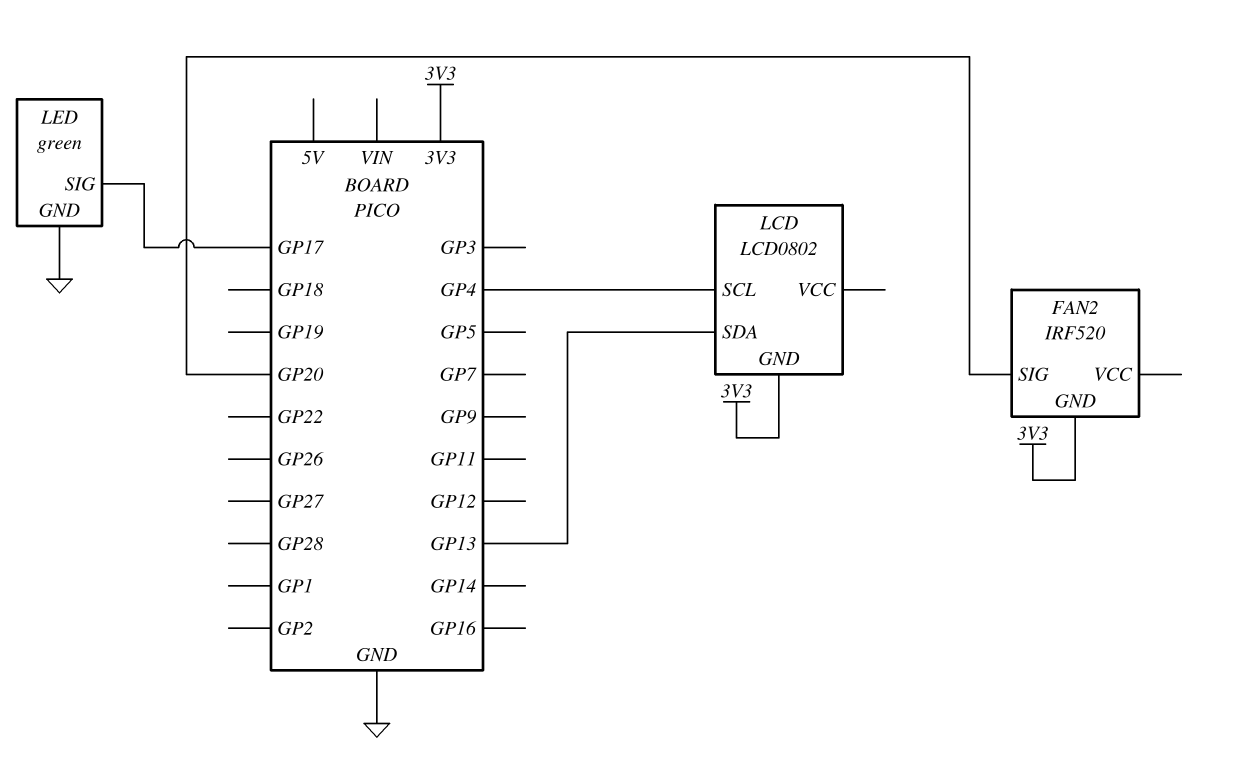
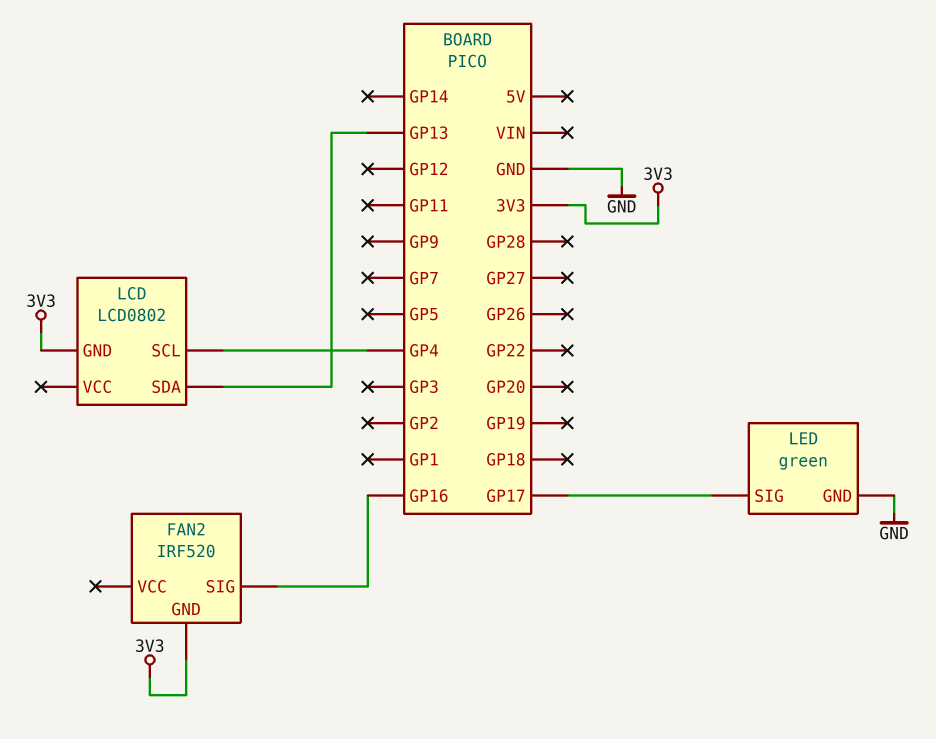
FAN2 pin SIG: GP20 -> GP16

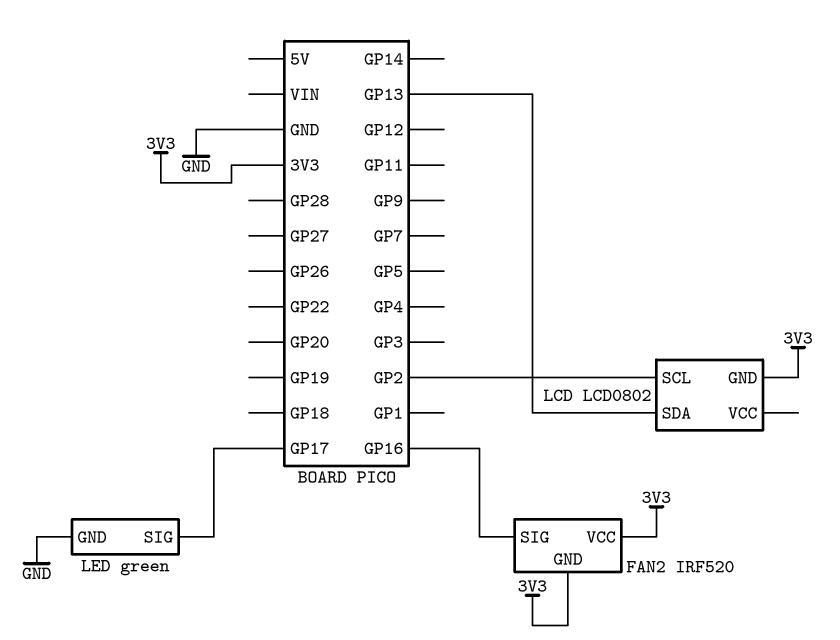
FAN2 pin VCC: none -> 3V3
LCD pin SCL: GP4 -> GP2

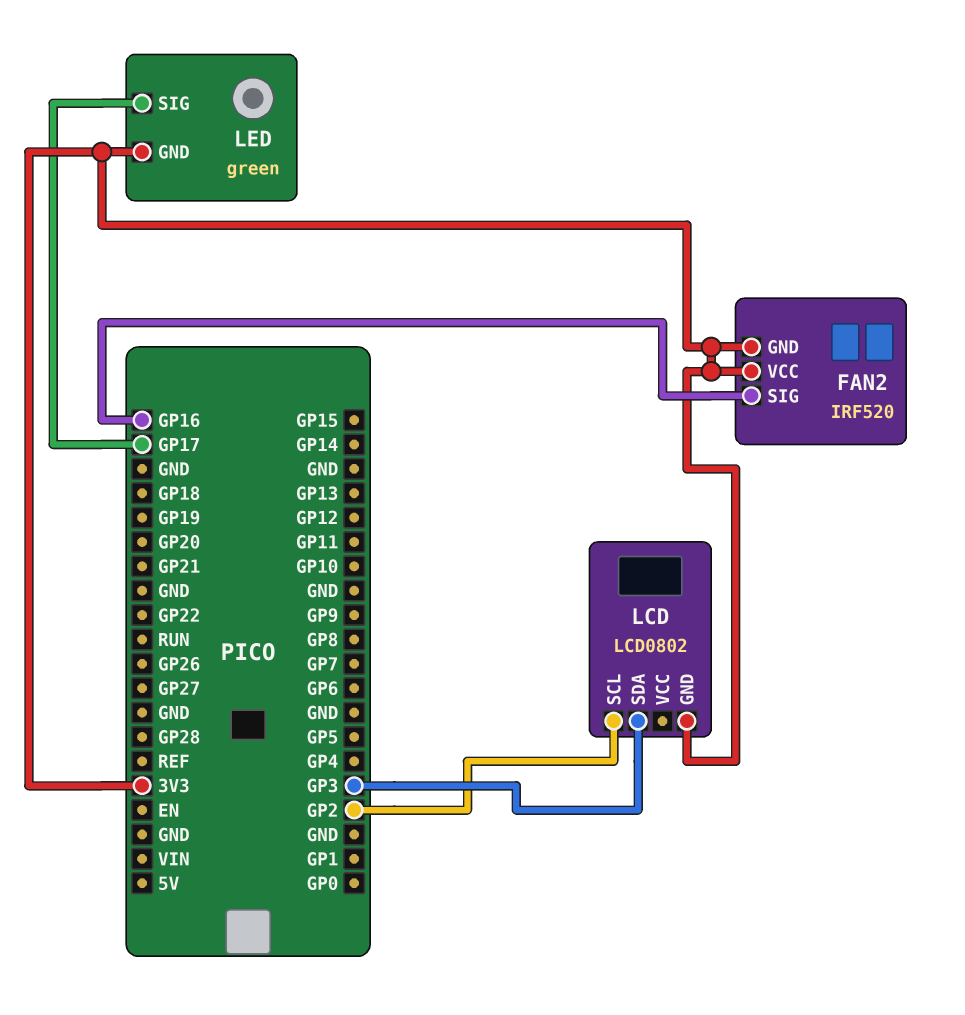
LCD pin SDA: GP13 -> GP3
LED pin GND: GND -> 3V3

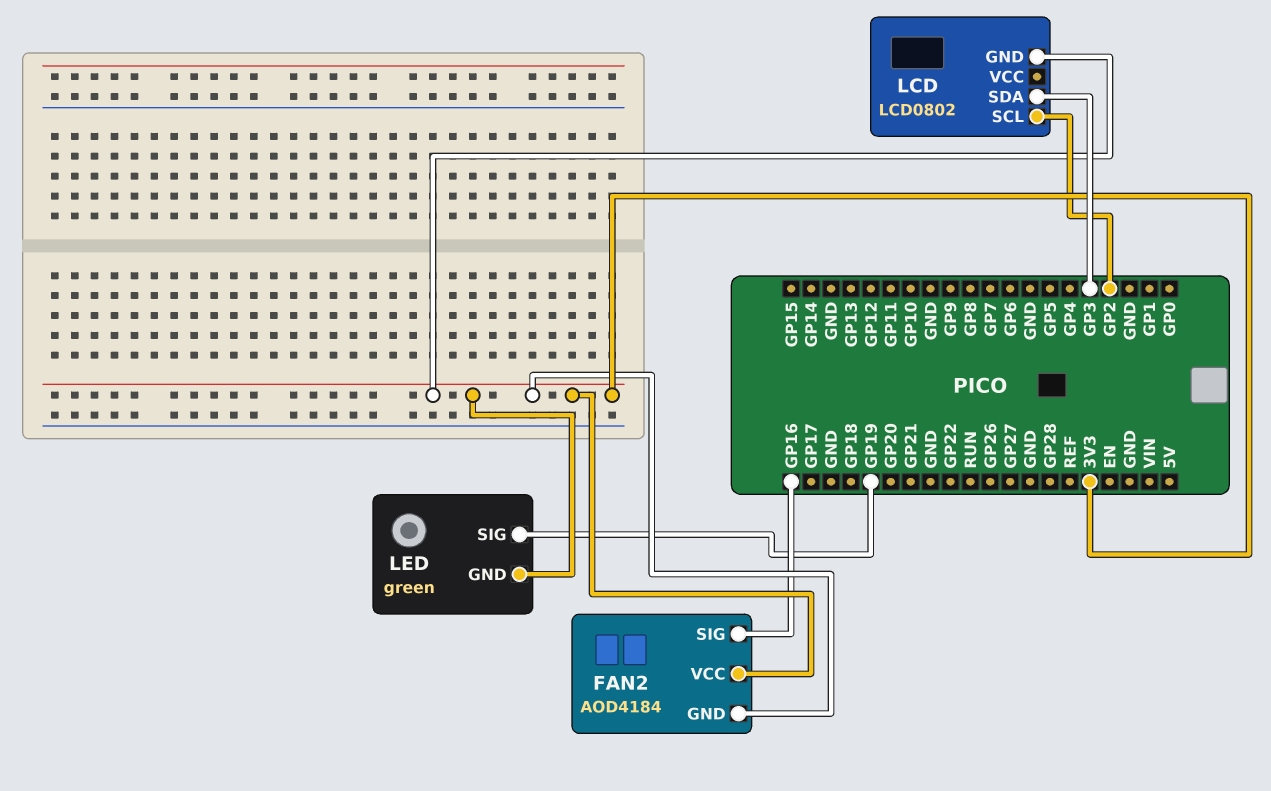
FAN2: IRF520 -> AOD4184
LED pin SIG: GP17 -> GP19

